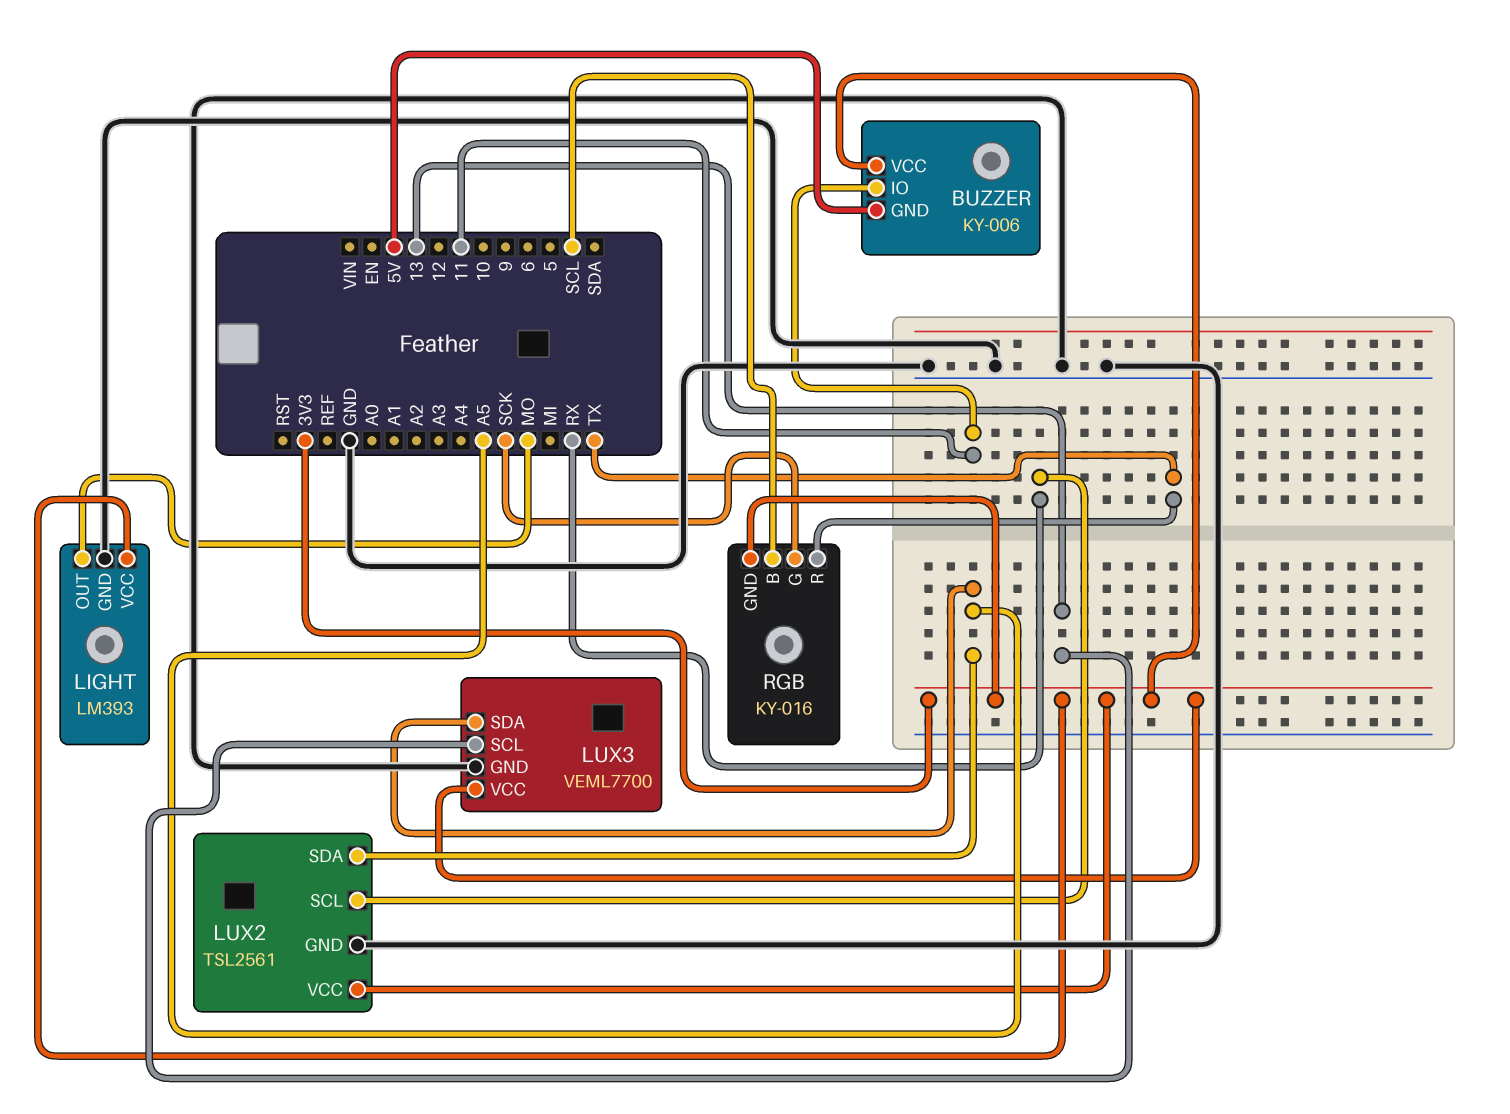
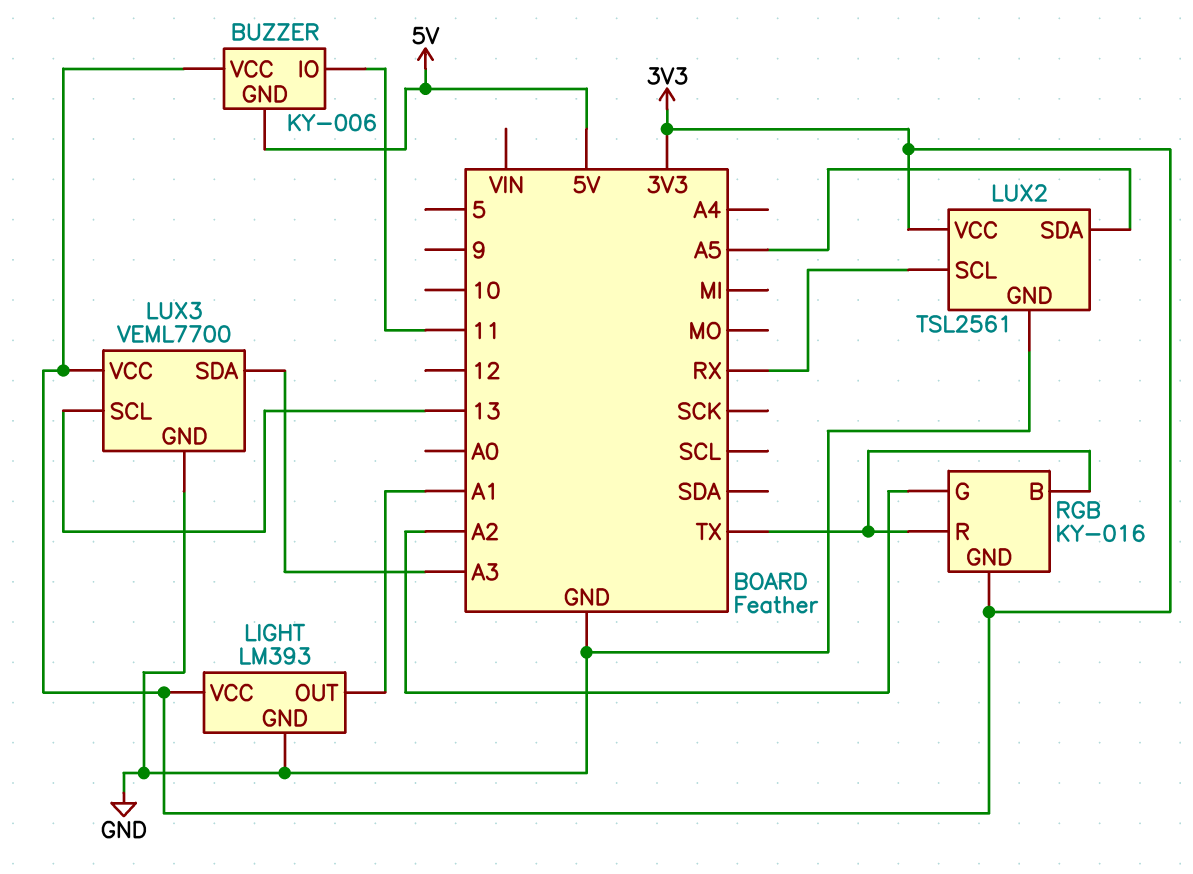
LIGHT pin OUT: MO -> A1
LUX3 pin SDA: A5 -> A3
RGB pin B: SCL -> TX
RGB pin G: SCK -> A2

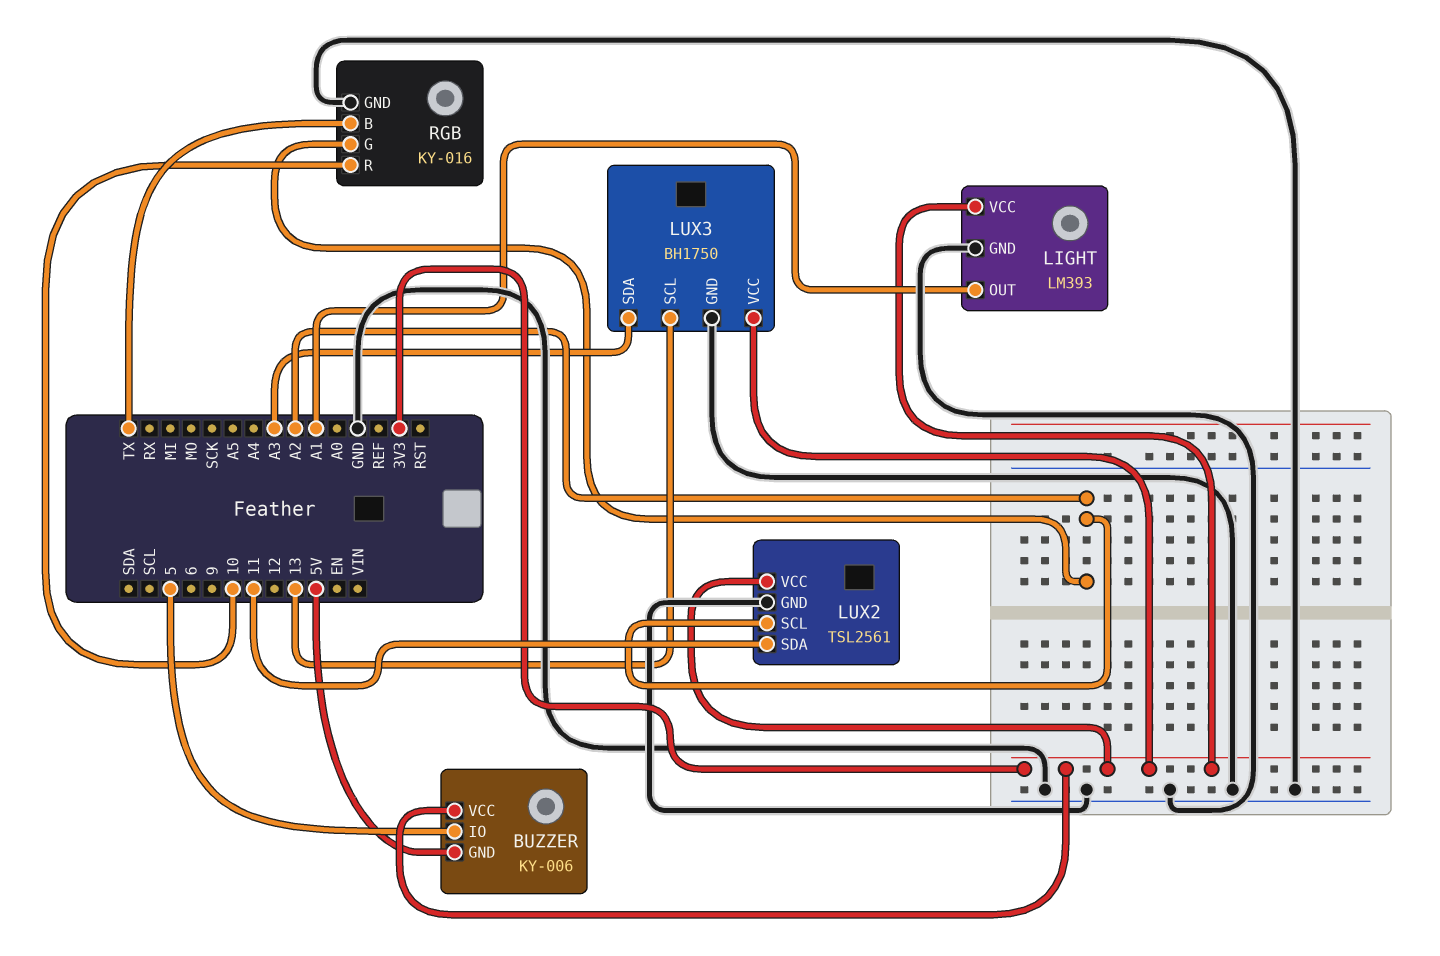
BUZZER pin IO: 11 -> 5
LUX2 pin SCL: RX -> A2
LUX2 pin SDA: A5 -> 11
LUX3: VEML7700 -> BH1750
RGB pin GND: 3V3 -> GND
RGB pin R: TX -> 10

